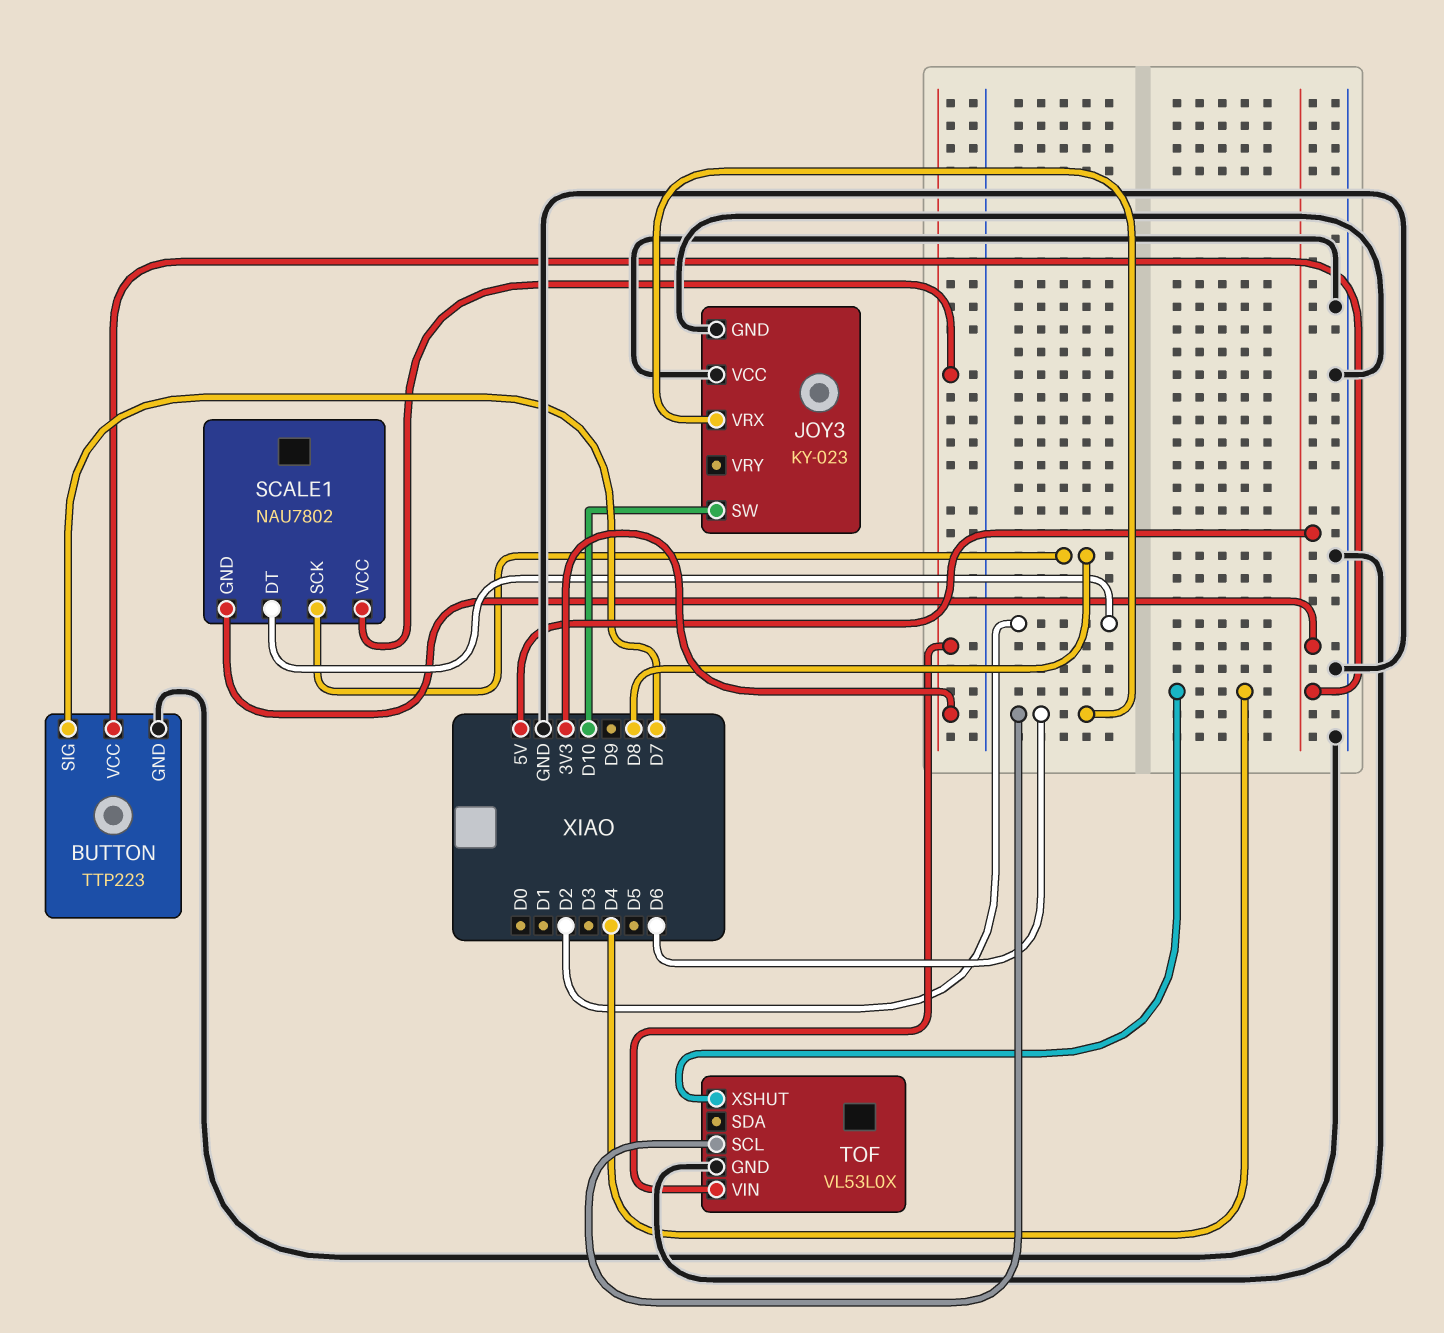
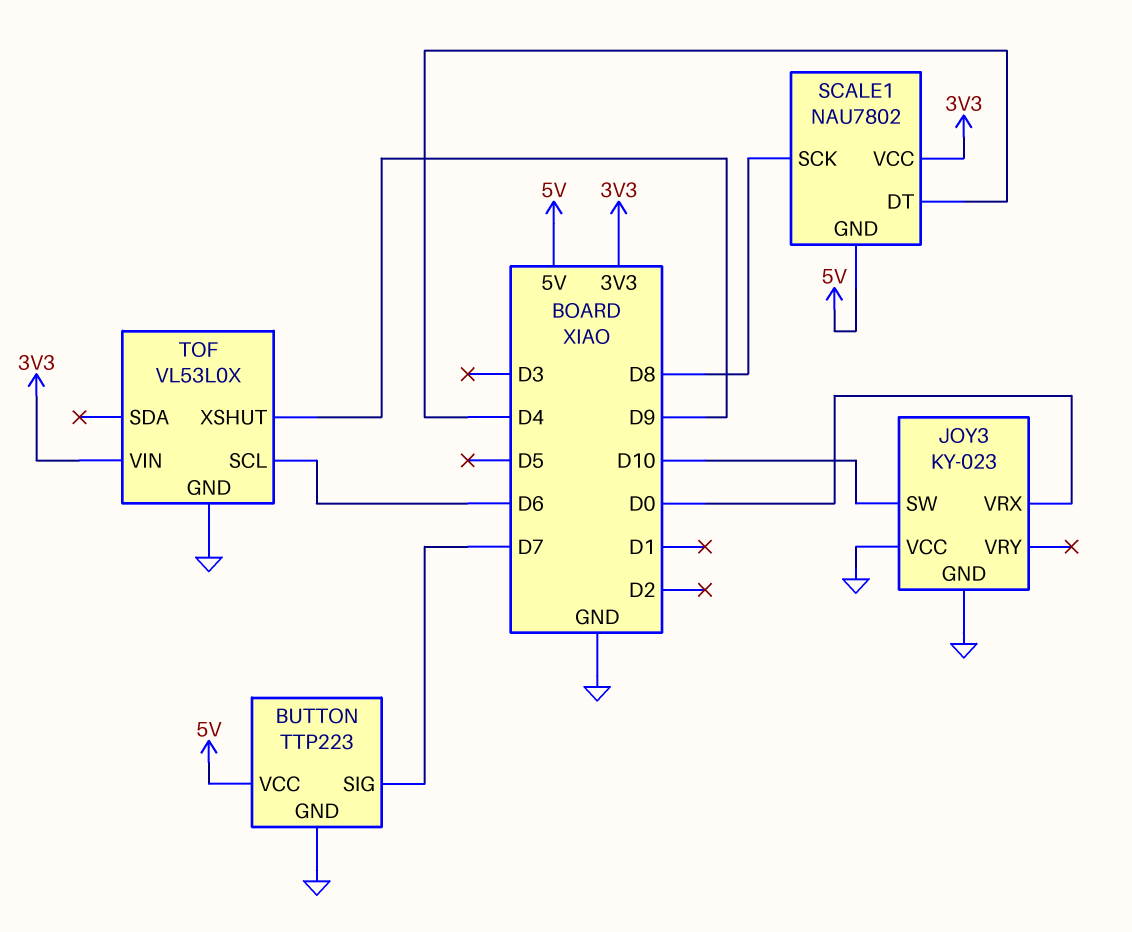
JOY3 pin VRX: D6 -> D0
SCALE1 pin DT: D2 -> D4
TOF pin XSHUT: D4 -> D9

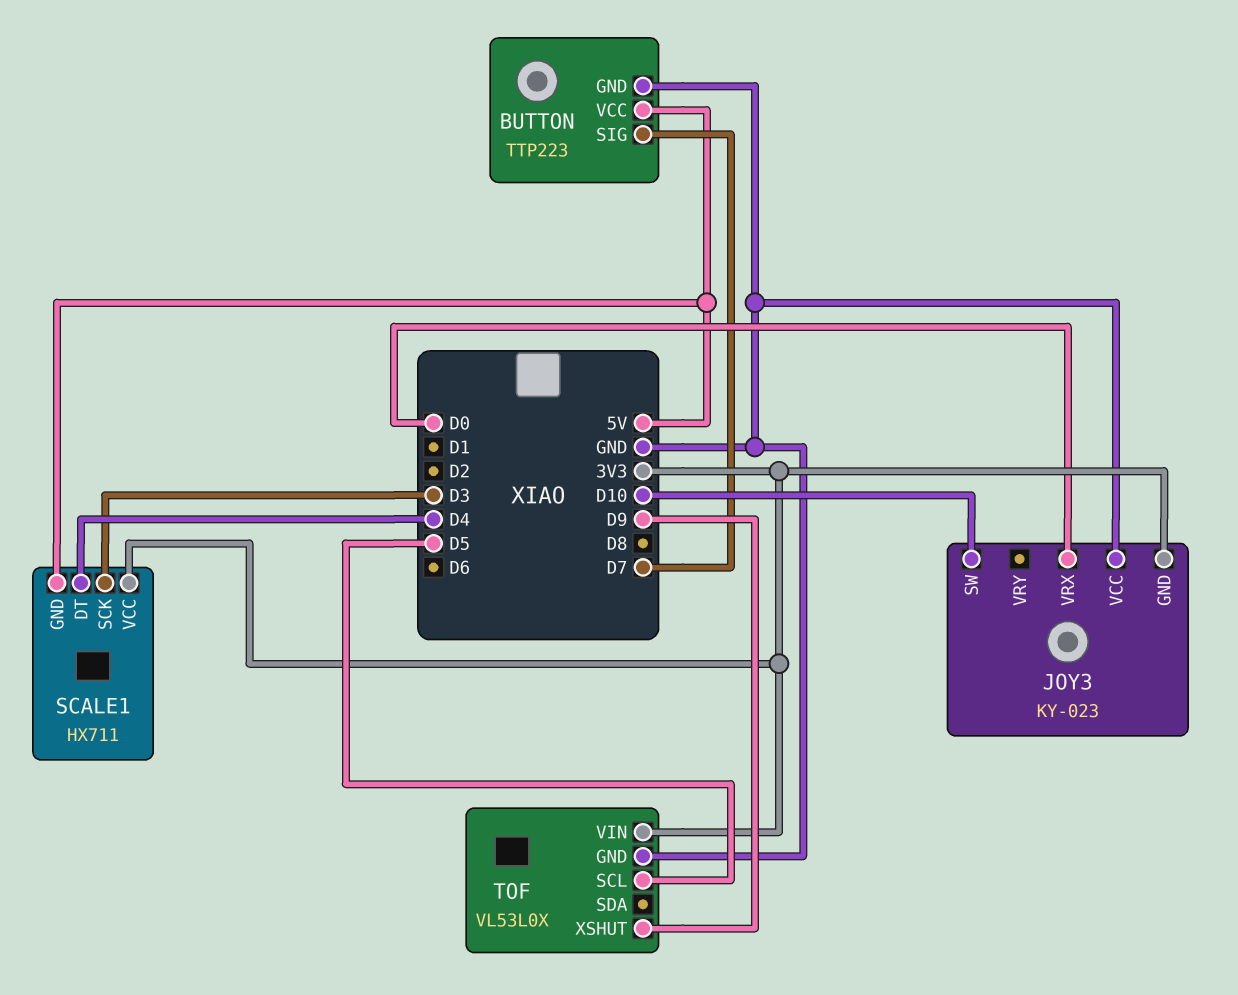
JOY3 pin GND: GND -> 3V3
SCALE1: NAU7802 -> HX711
SCALE1 pin SCK: D8 -> D3
TOF pin SCL: D6 -> D5

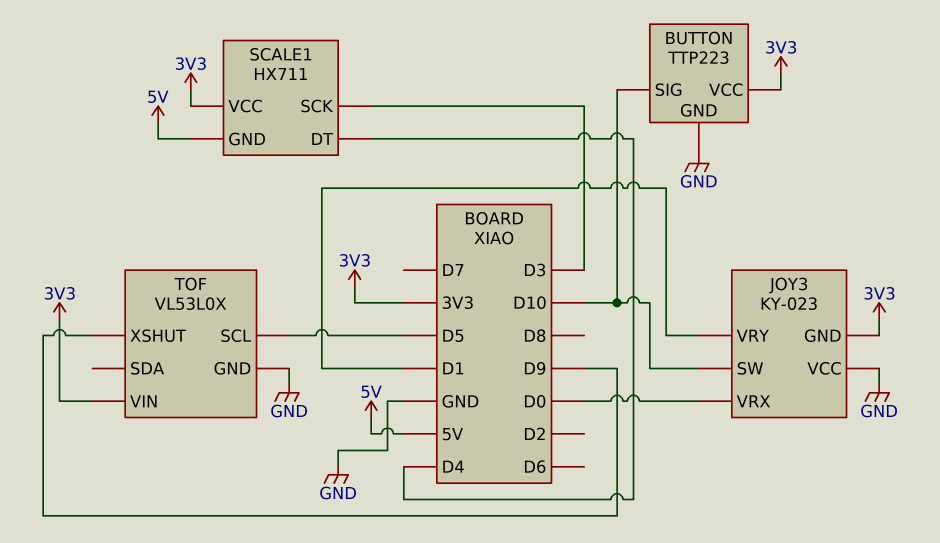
BUTTON pin SIG: D7 -> D10
BUTTON pin VCC: 5V -> 3V3
JOY3 pin VRY: none -> D1

